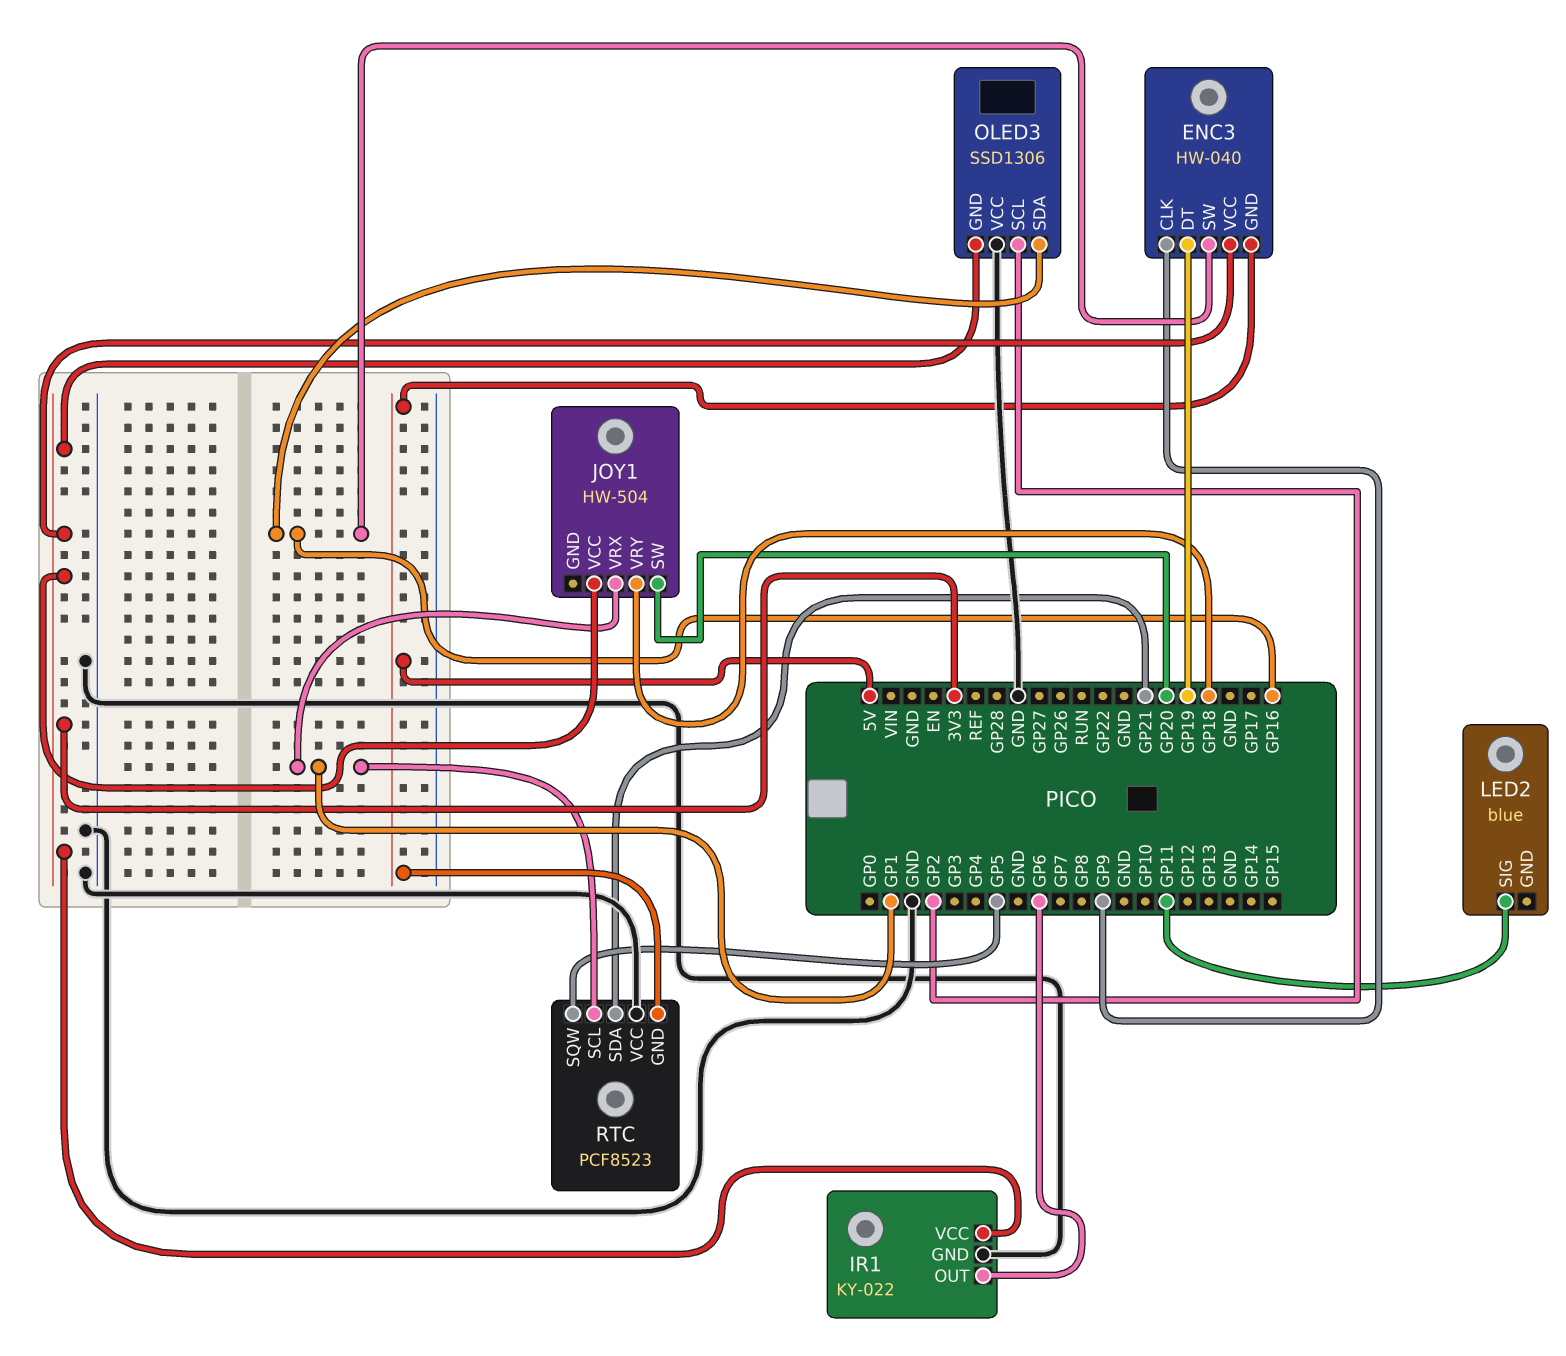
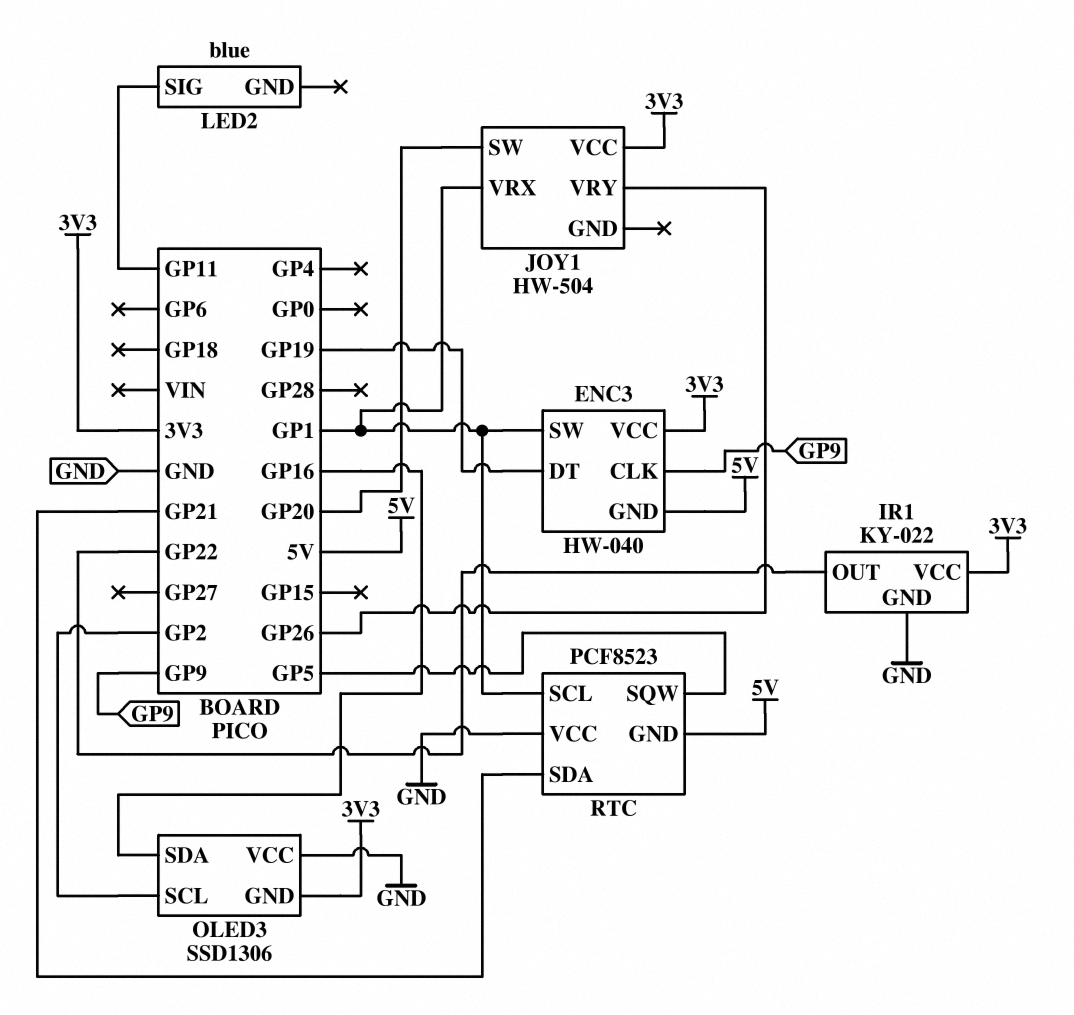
ENC3 pin SW: GP16 -> GP1
IR1 pin OUT: GP6 -> GP22
JOY1 pin VRY: GP18 -> GP26

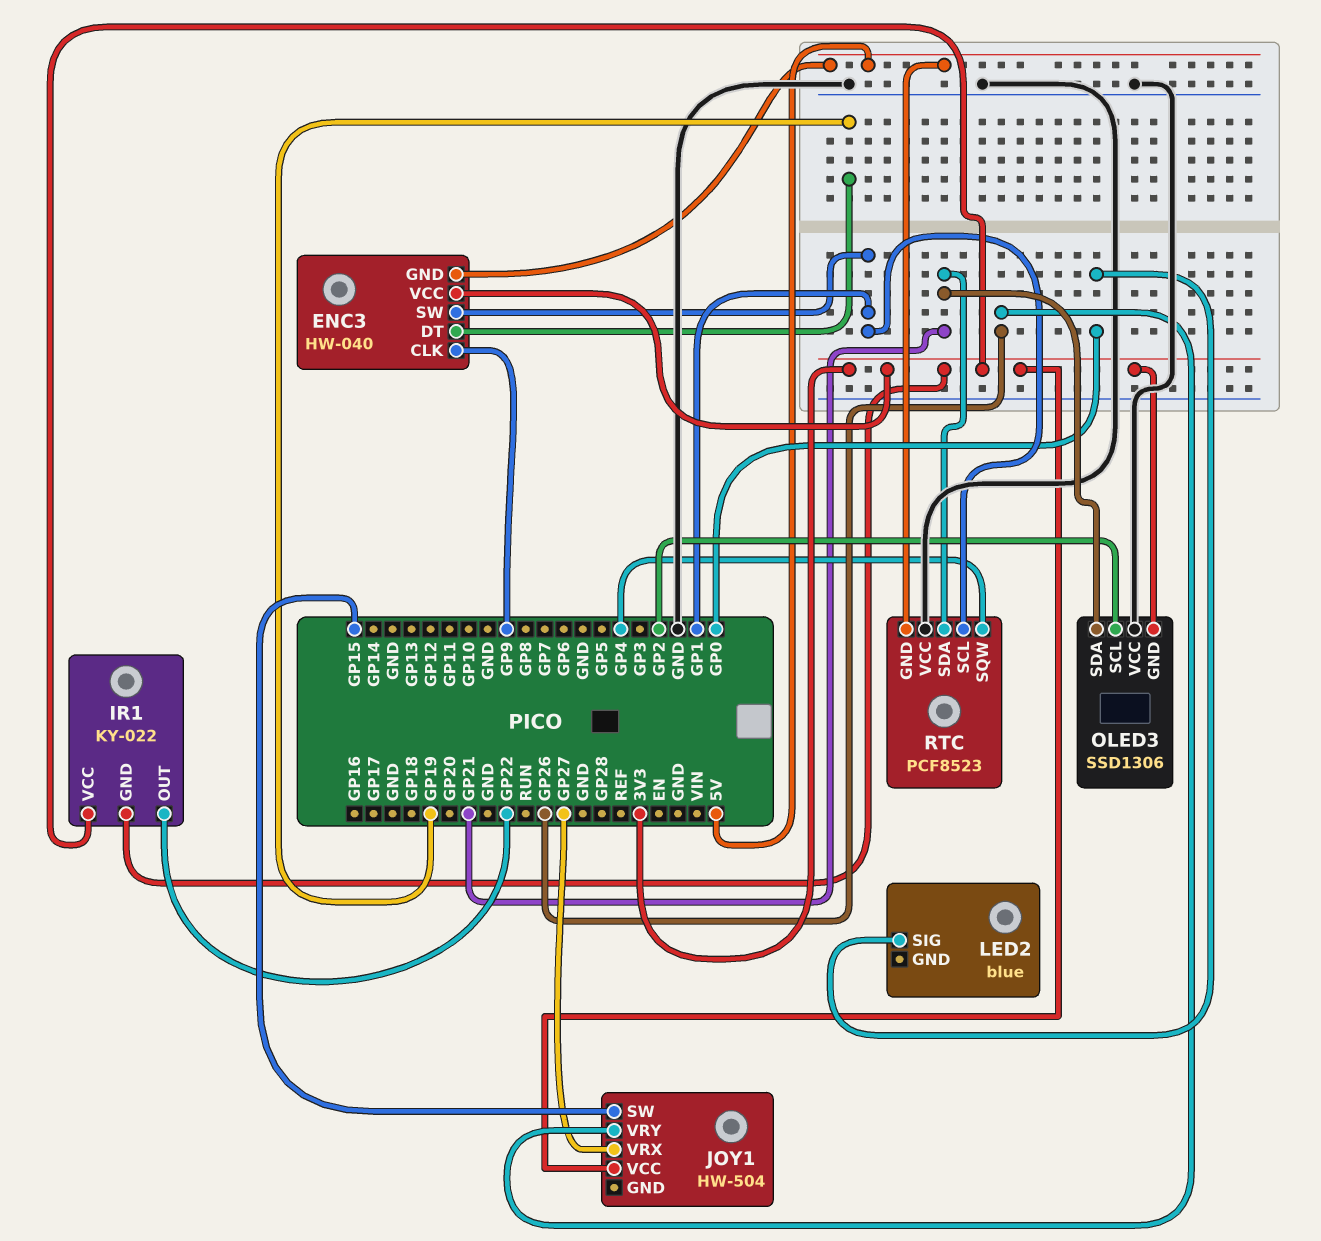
IR1 pin GND: GND -> 3V3
JOY1 pin SW: GP20 -> GP15
JOY1 pin VRX: GP1 -> GP27
LED2 pin SIG: GP11 -> GP0
OLED3 pin SDA: GP16 -> GP21
RTC pin SQW: GP5 -> GP4

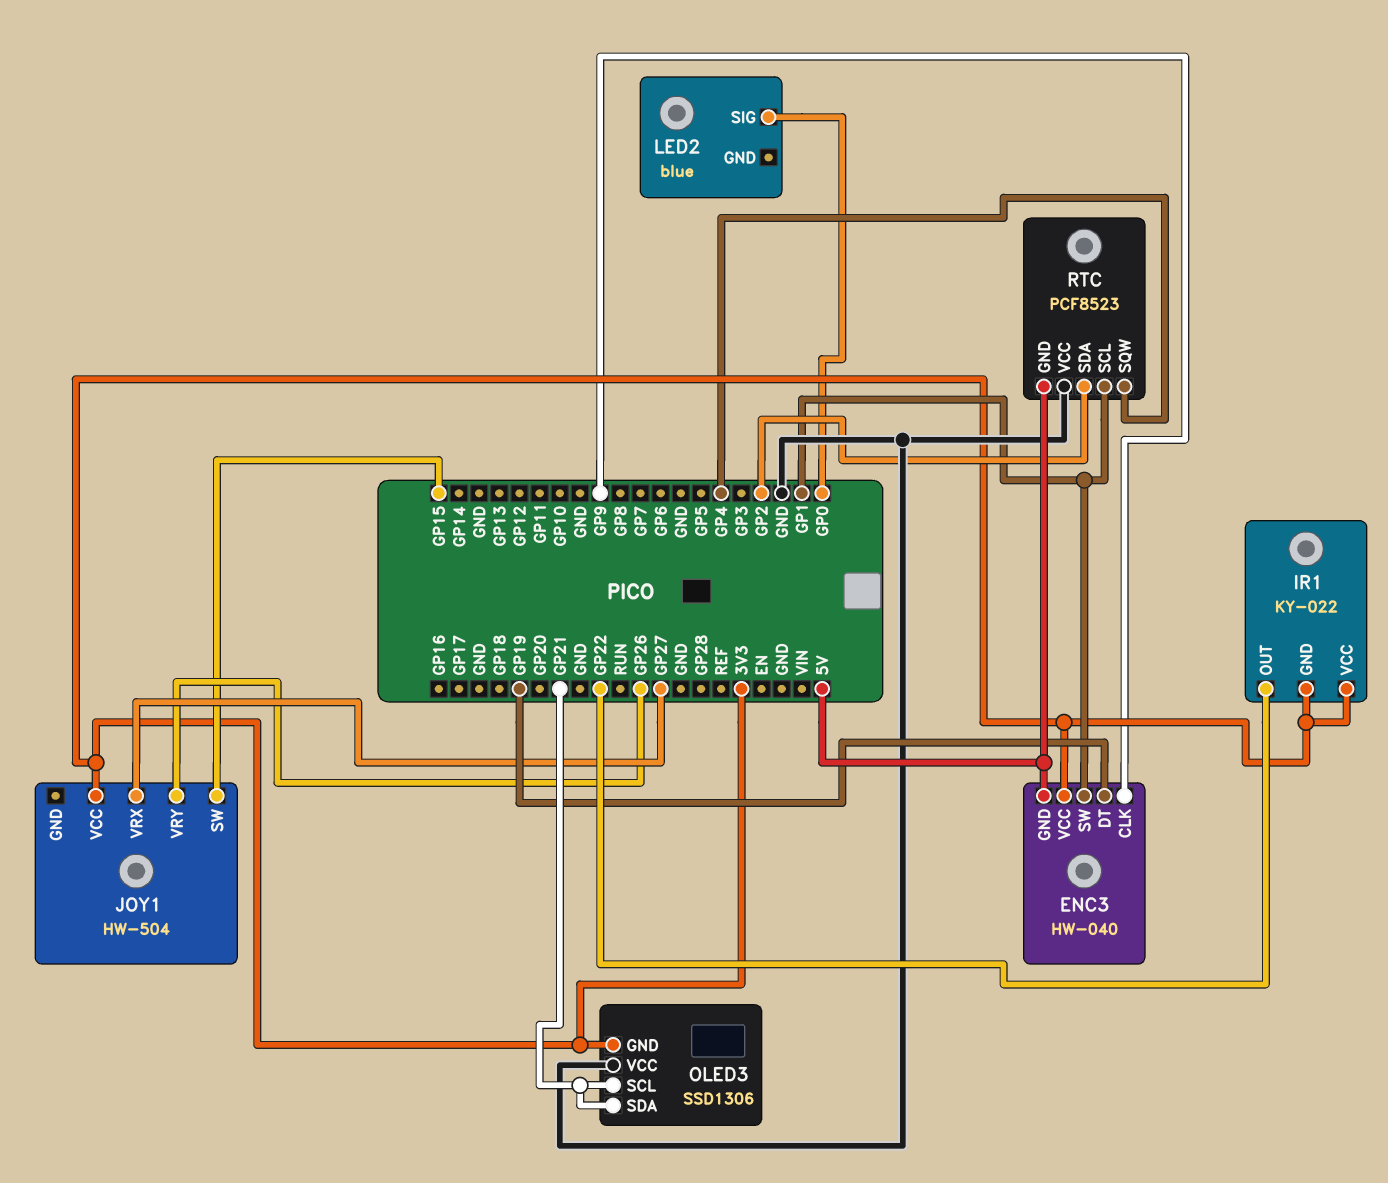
OLED3 pin SCL: GP2 -> GP21
RTC pin SDA: GP21 -> GP2

